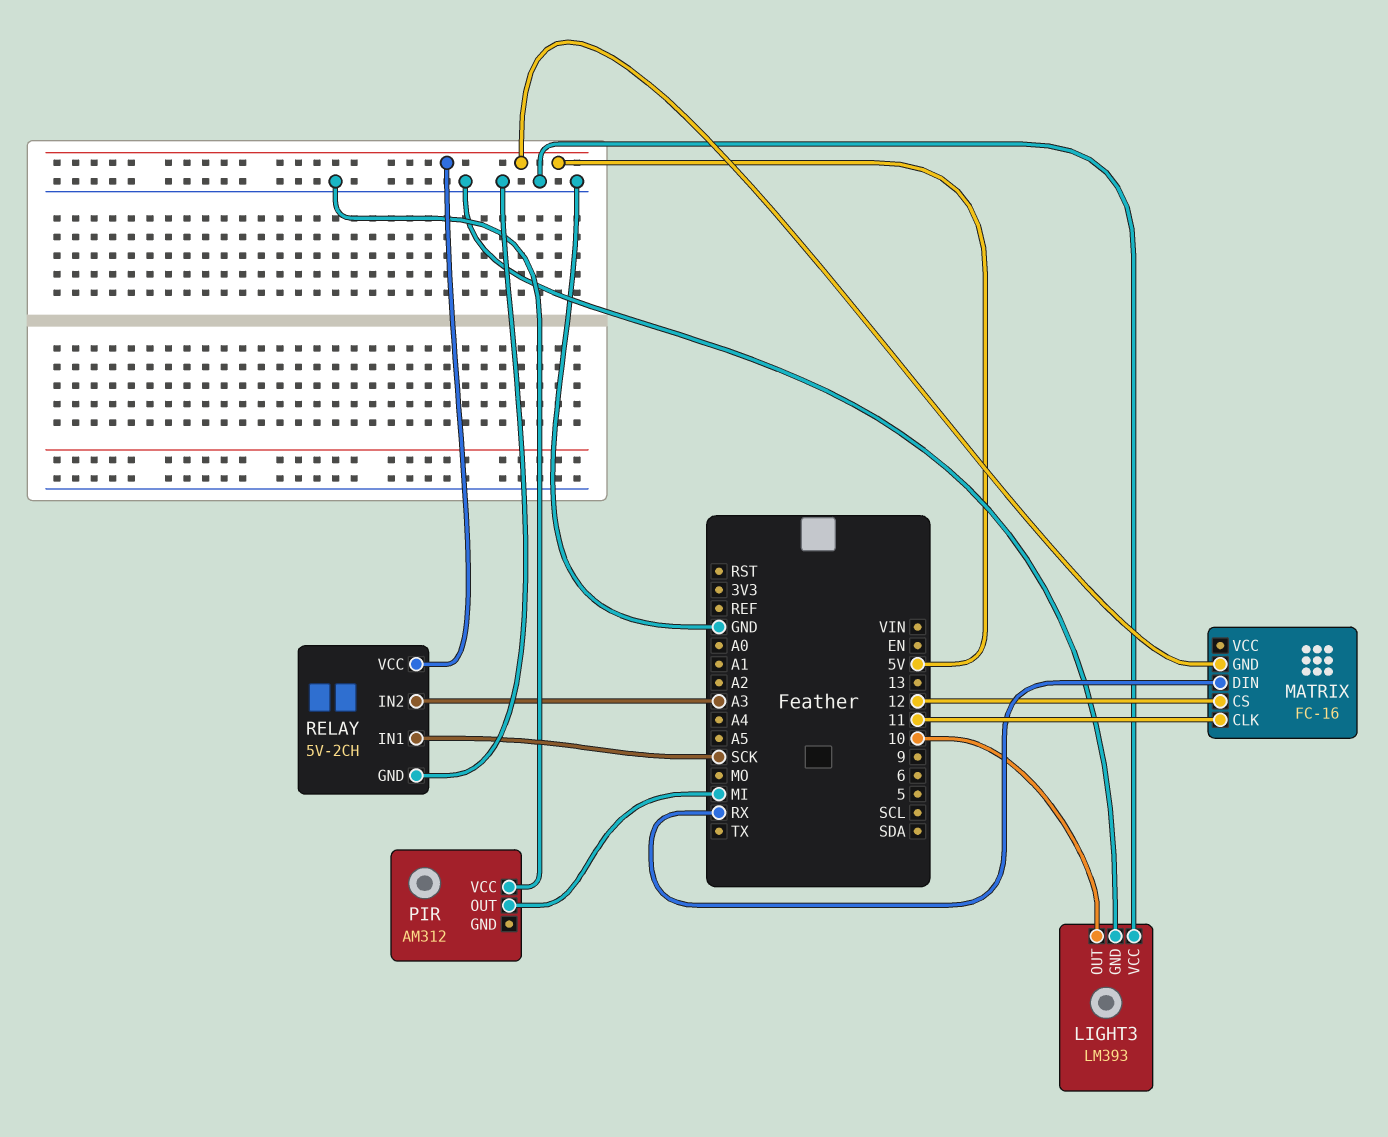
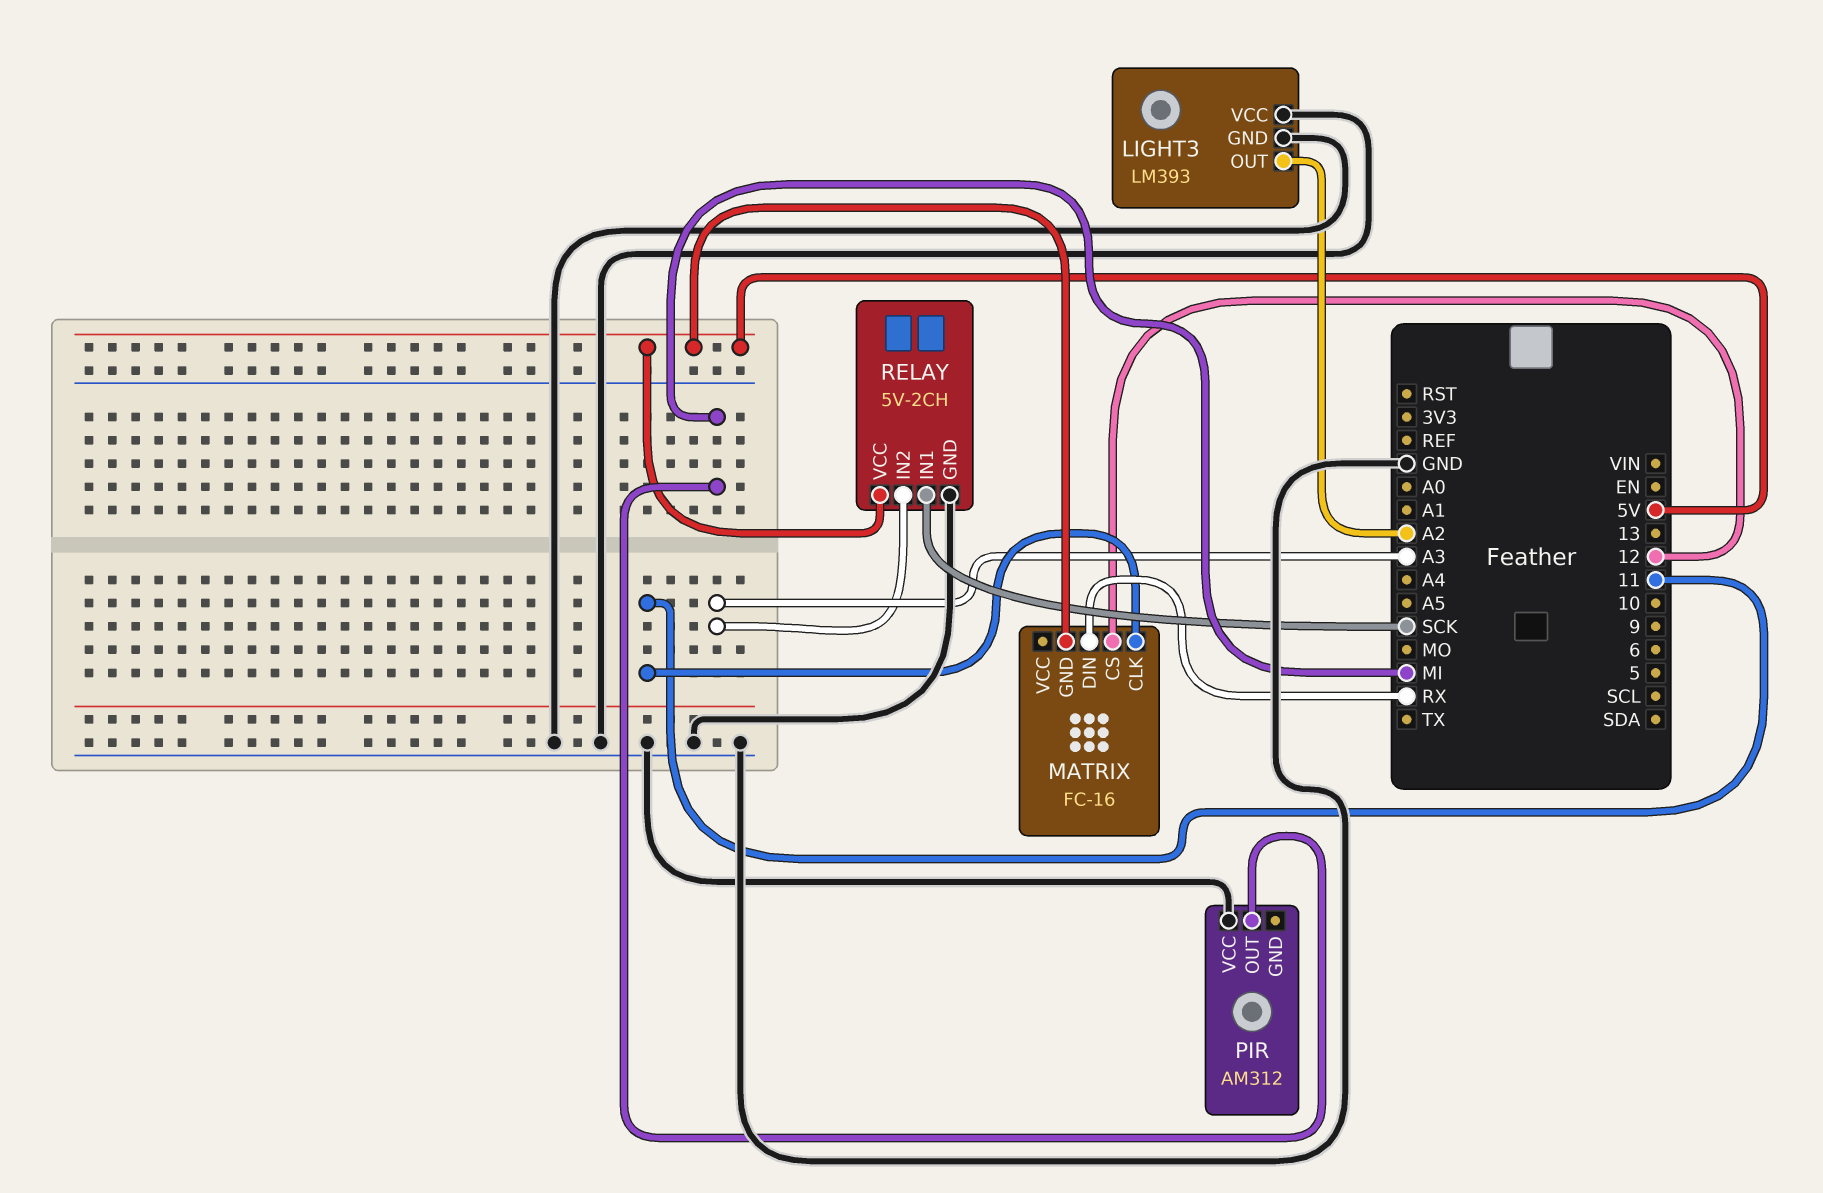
LIGHT3 pin OUT: 10 -> A2

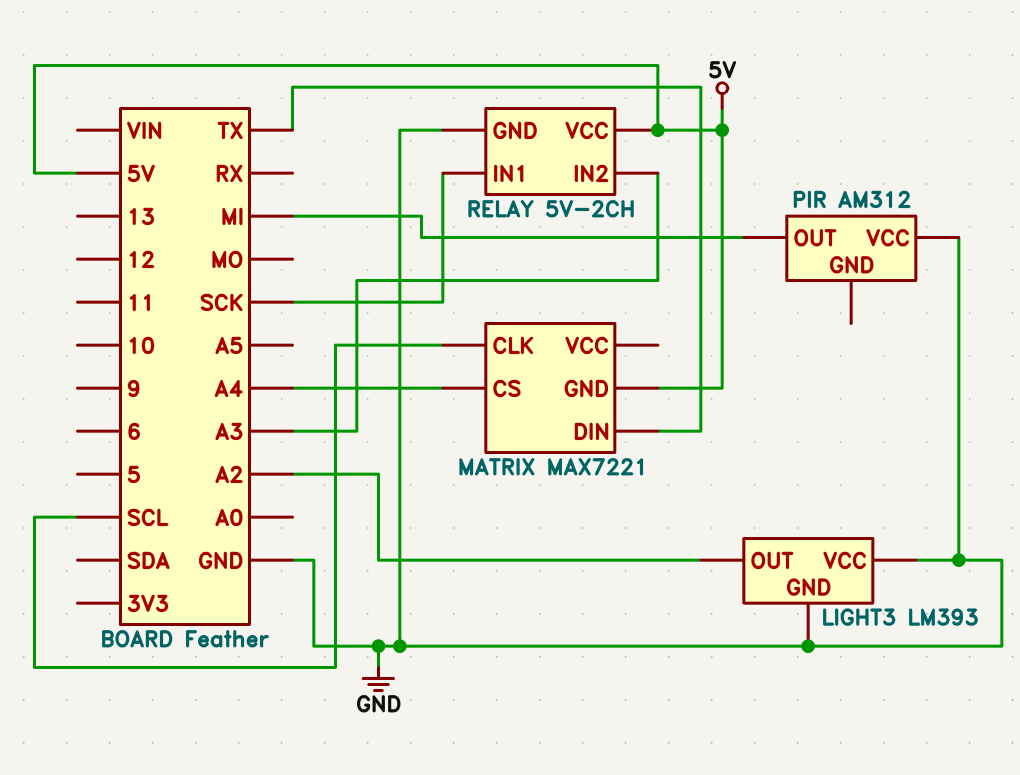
MATRIX: FC-16 -> MAX7221
MATRIX pin CLK: 11 -> SCL
MATRIX pin CS: 12 -> A4
MATRIX pin DIN: RX -> TX

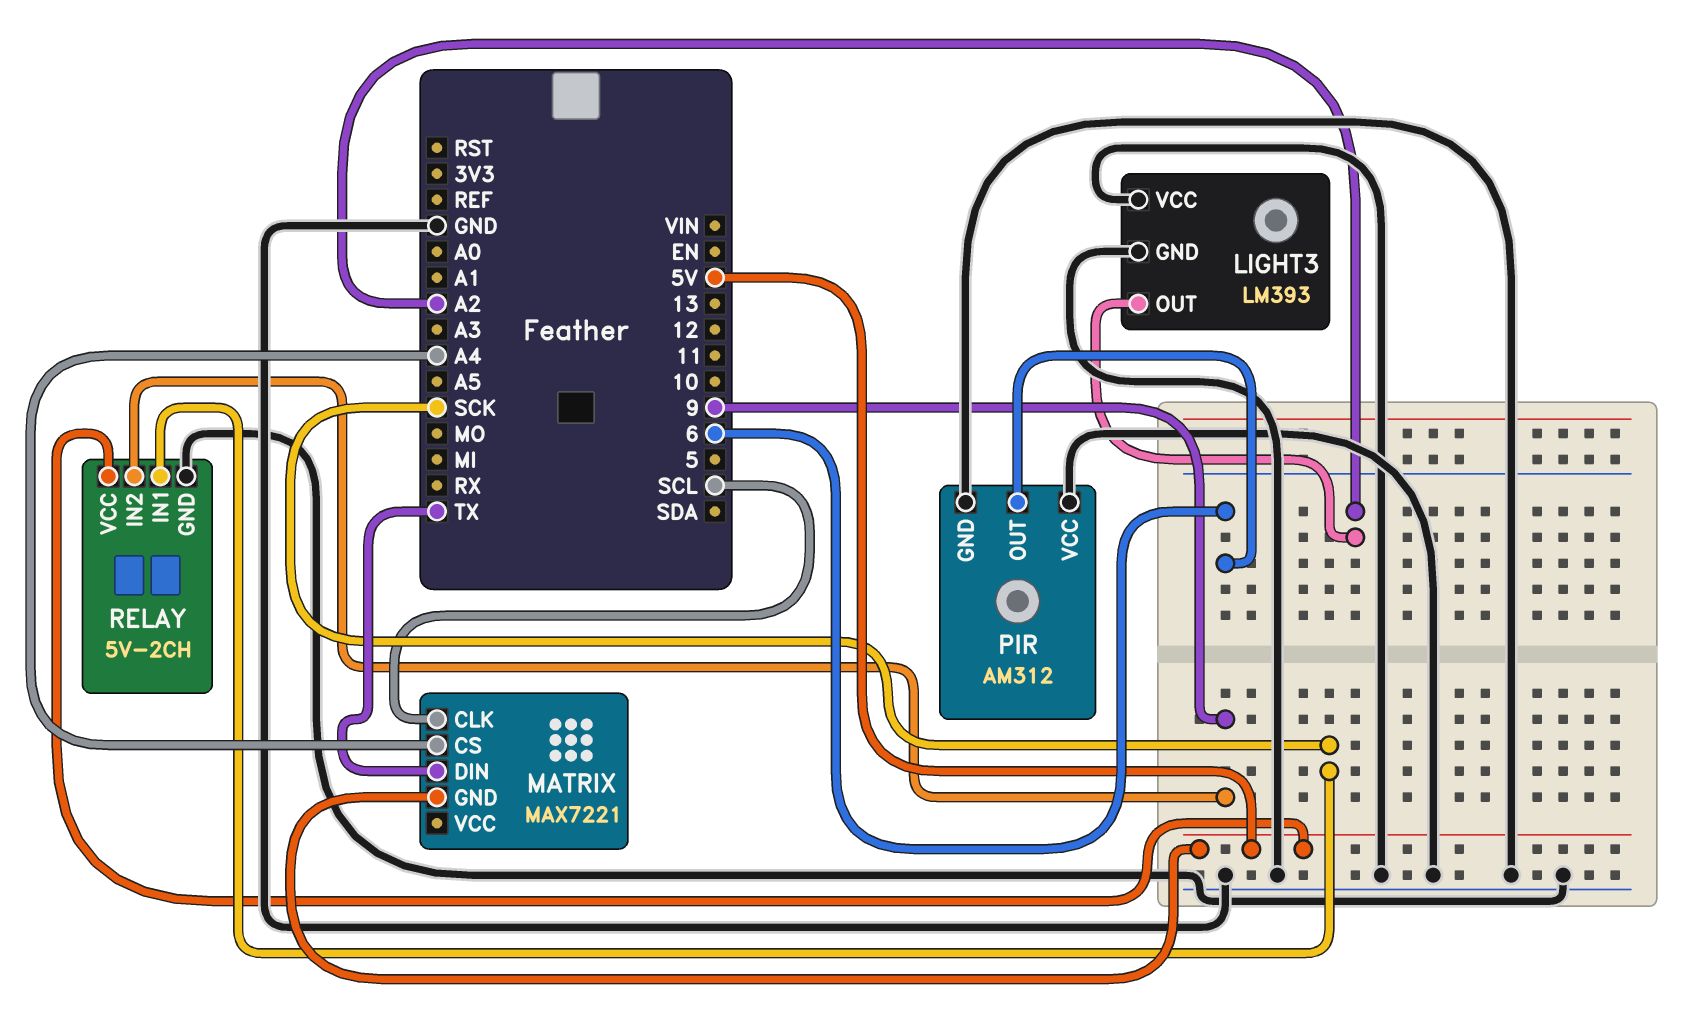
PIR pin GND: none -> GND
PIR pin OUT: MI -> 6
RELAY pin IN2: A3 -> 9

